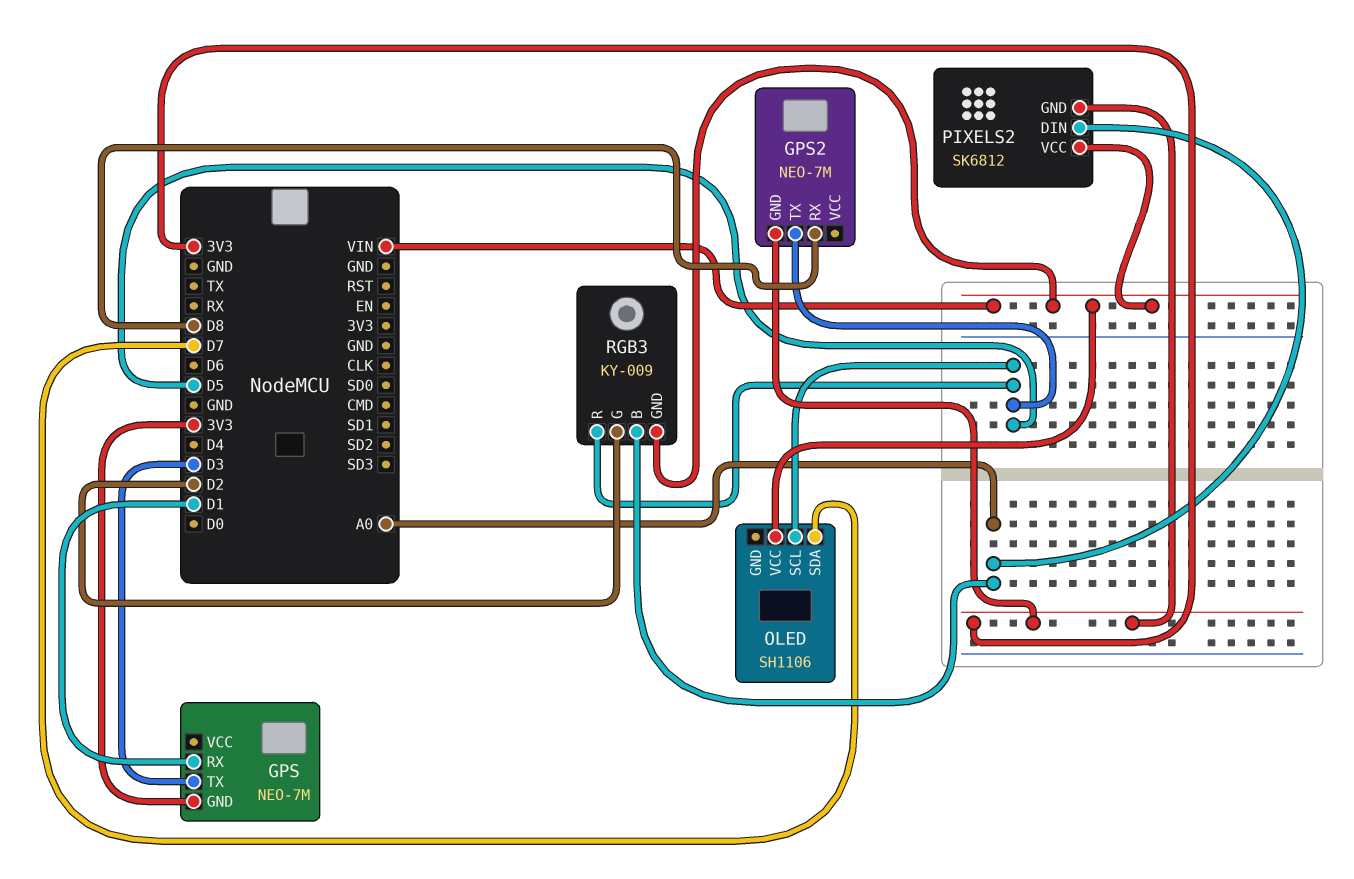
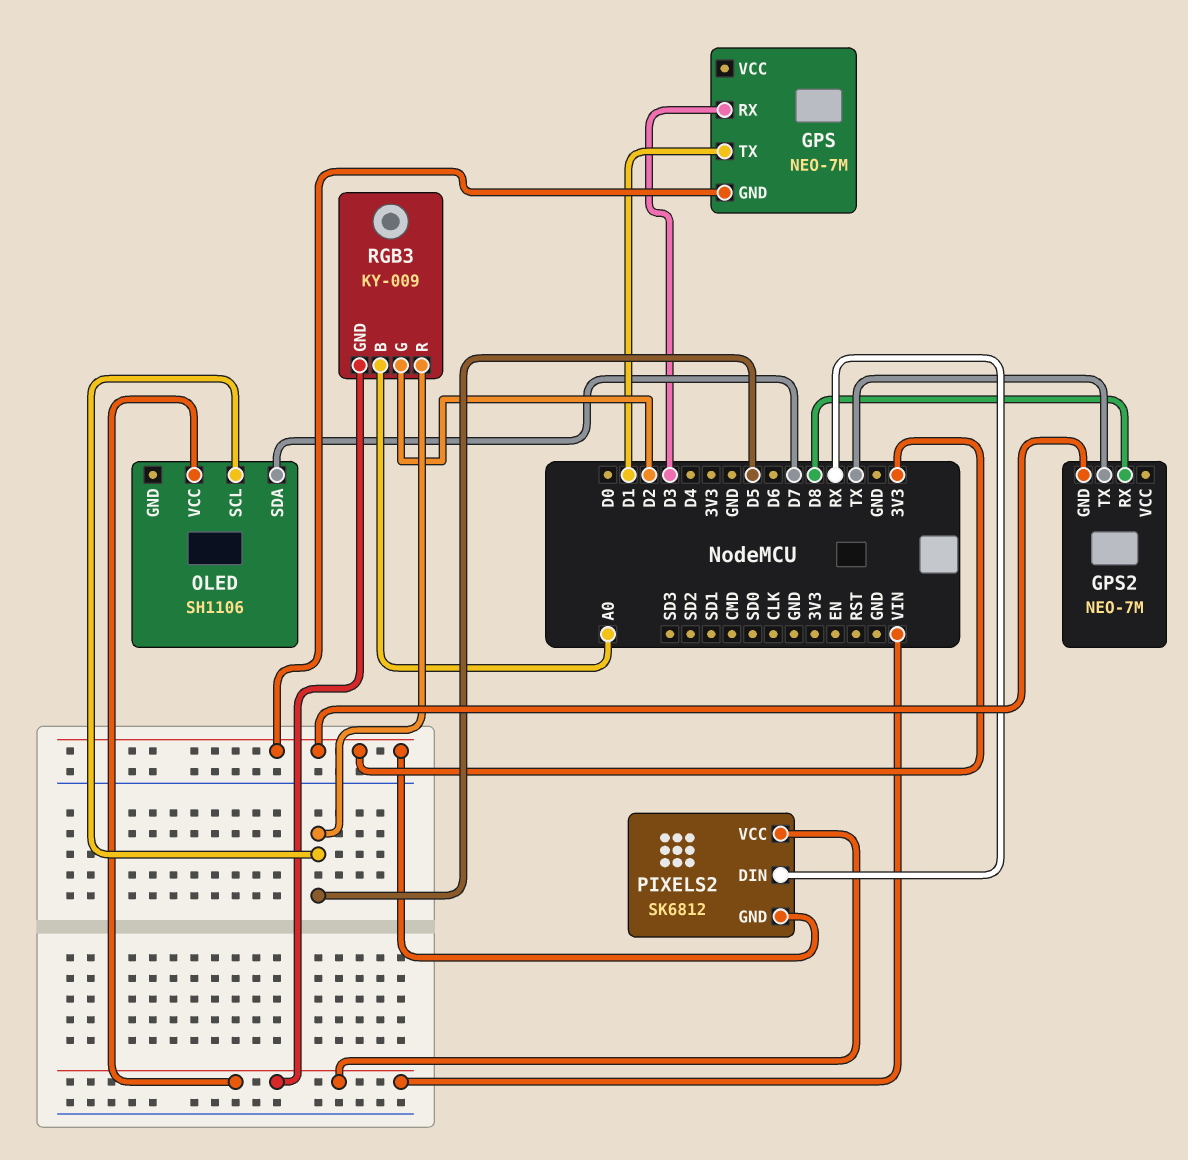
GPS pin RX: D1 -> D3
GPS pin TX: D3 -> D1
GPS2 pin TX: D5 -> TX
PIXELS2 pin DIN: A0 -> RX

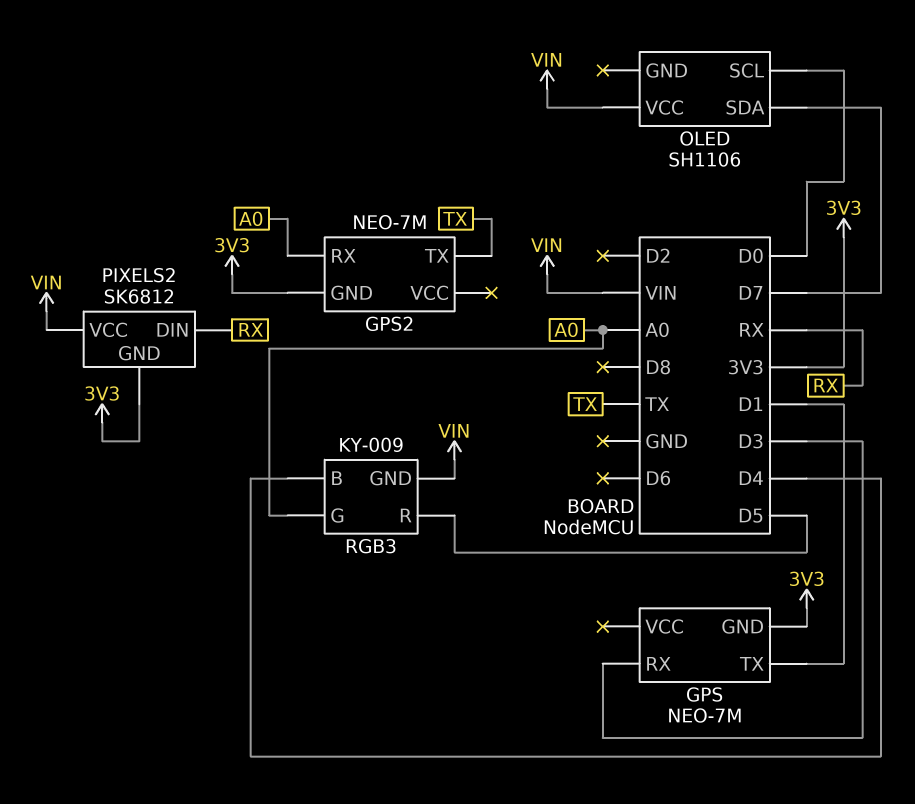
GPS2 pin RX: D8 -> A0
OLED pin SCL: D5 -> D0
RGB3 pin B: A0 -> D4
RGB3 pin G: D2 -> A0

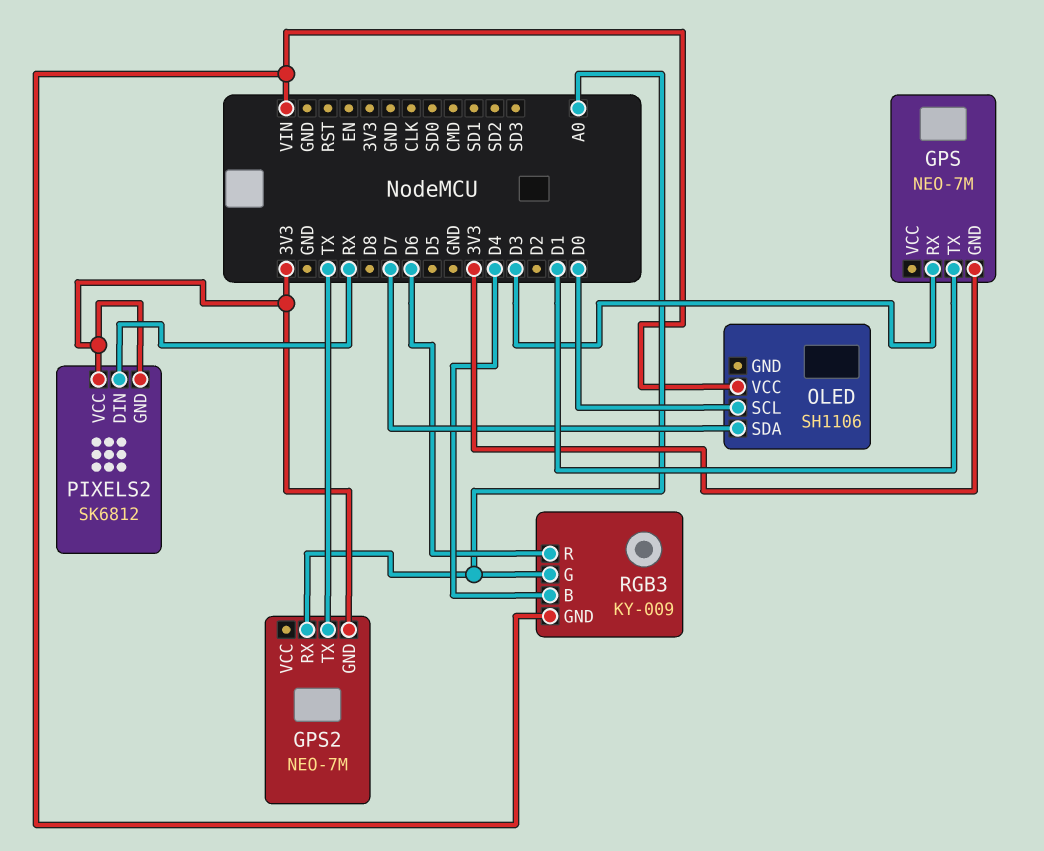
PIXELS2 pin VCC: VIN -> 3V3
RGB3 pin R: D5 -> D6

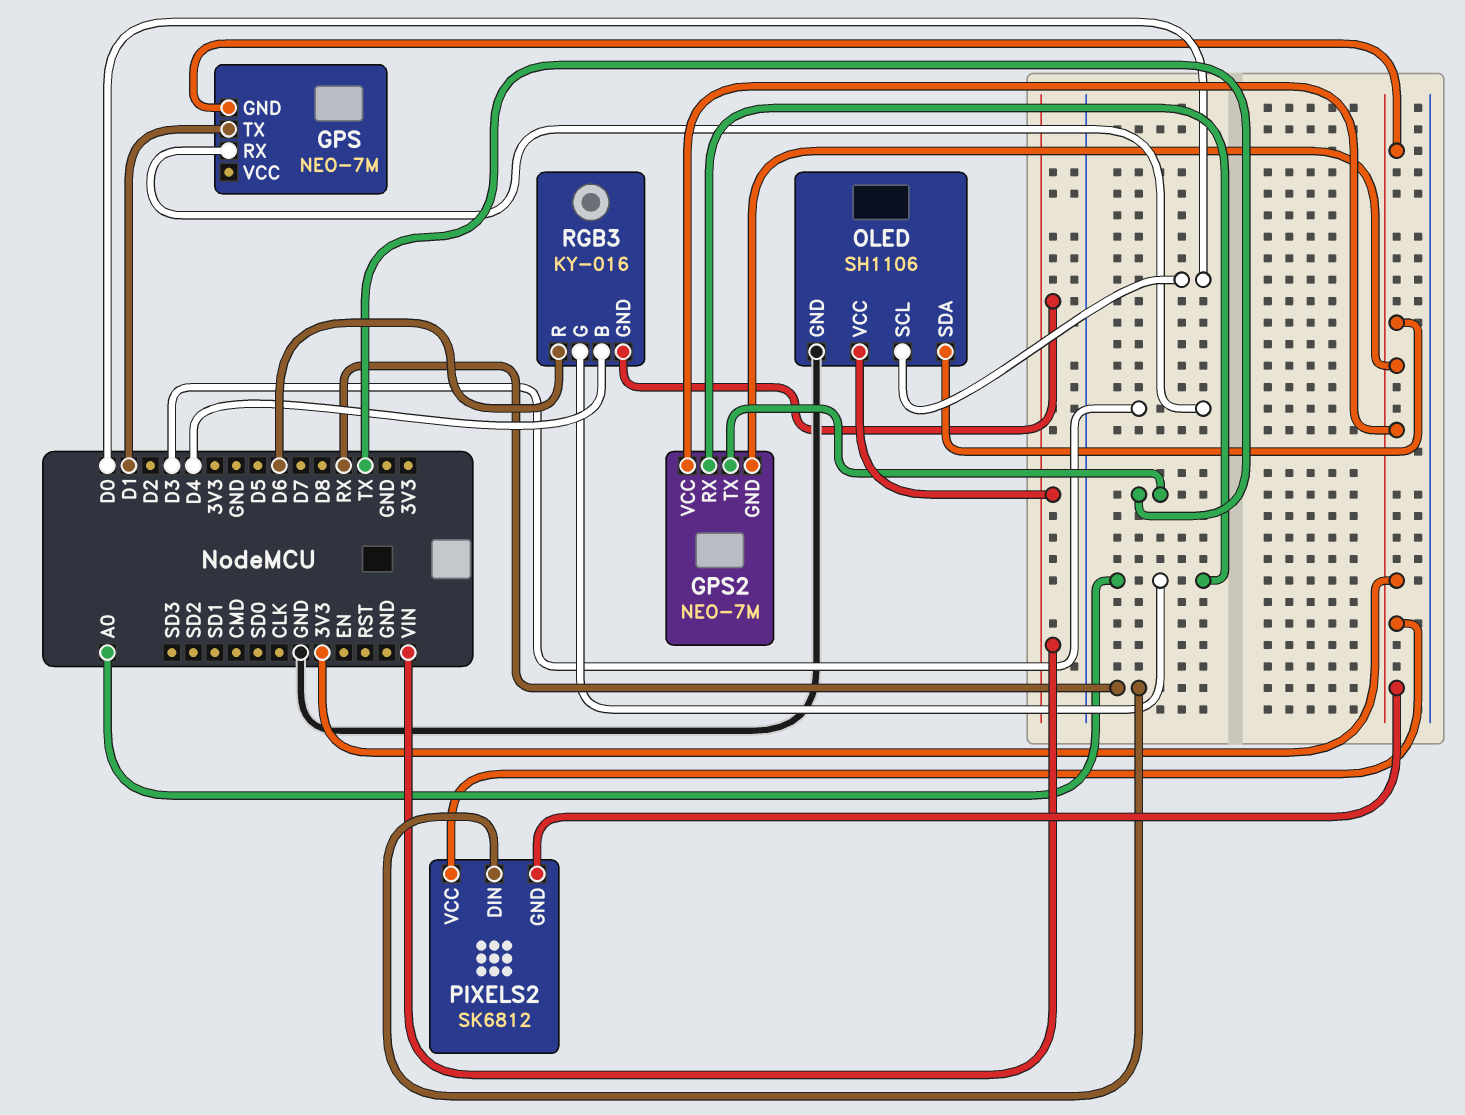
GPS2 pin VCC: none -> 3V3
OLED pin GND: none -> GND
OLED pin SDA: D7 -> 3V3
RGB3: KY-009 -> KY-016

